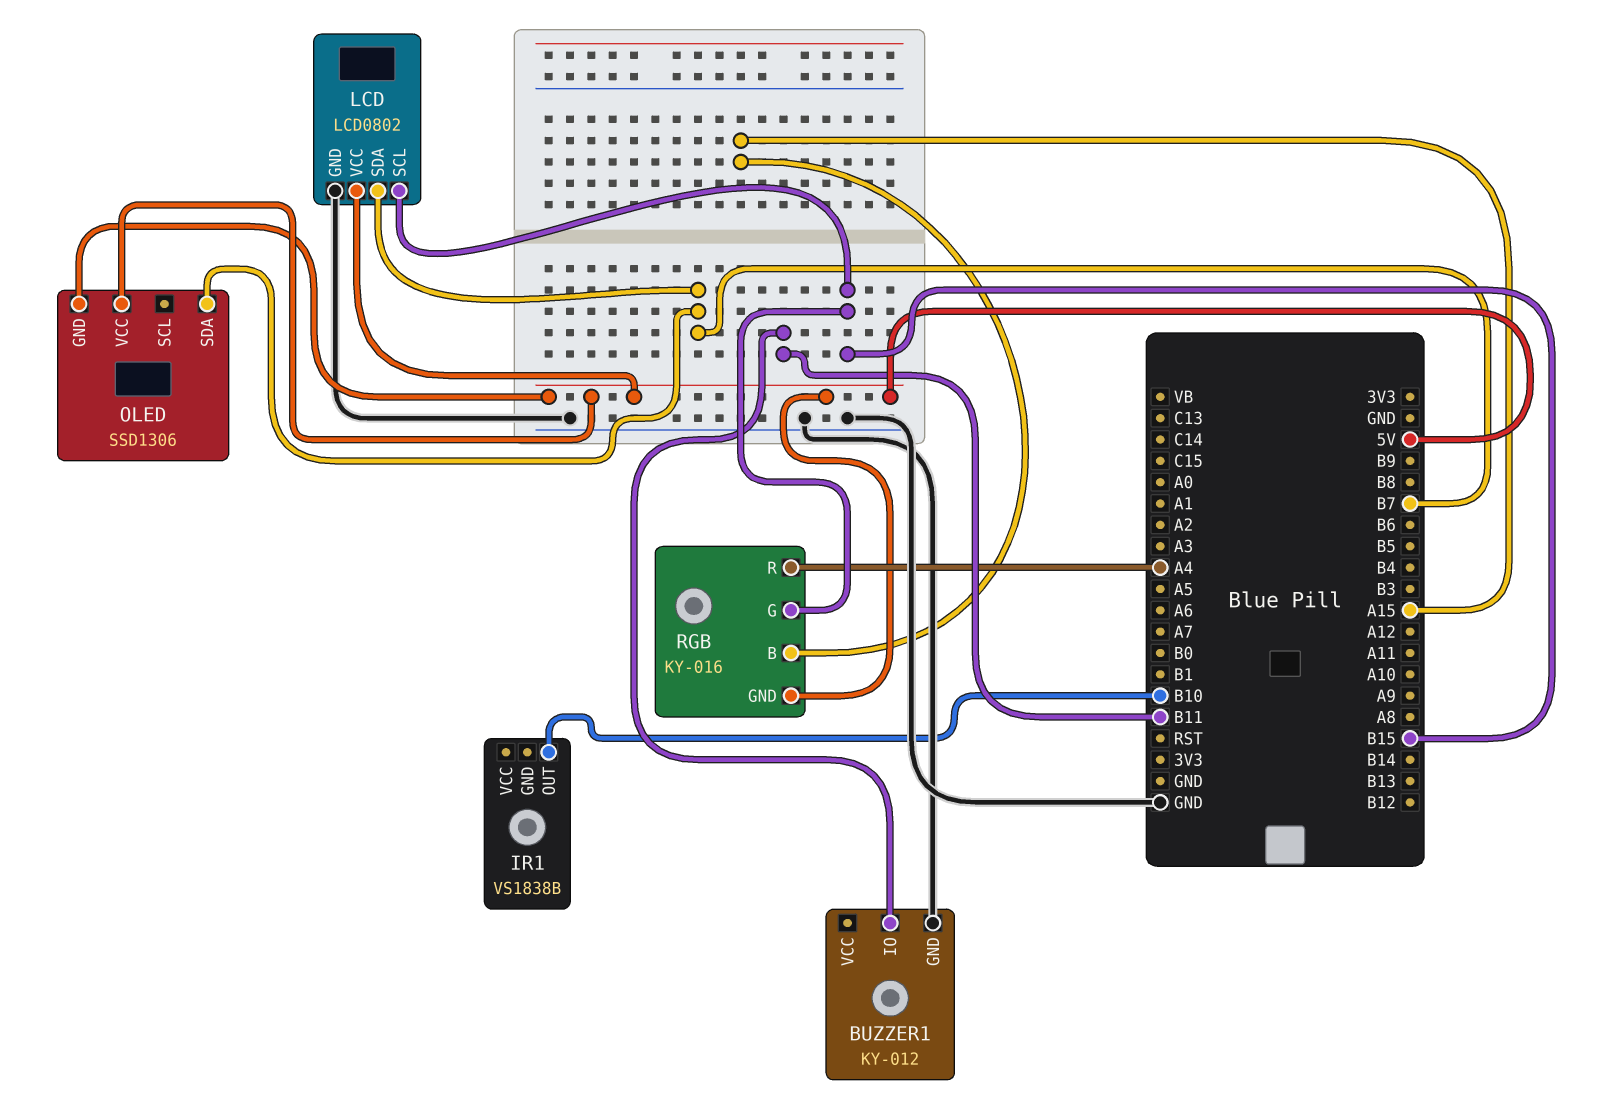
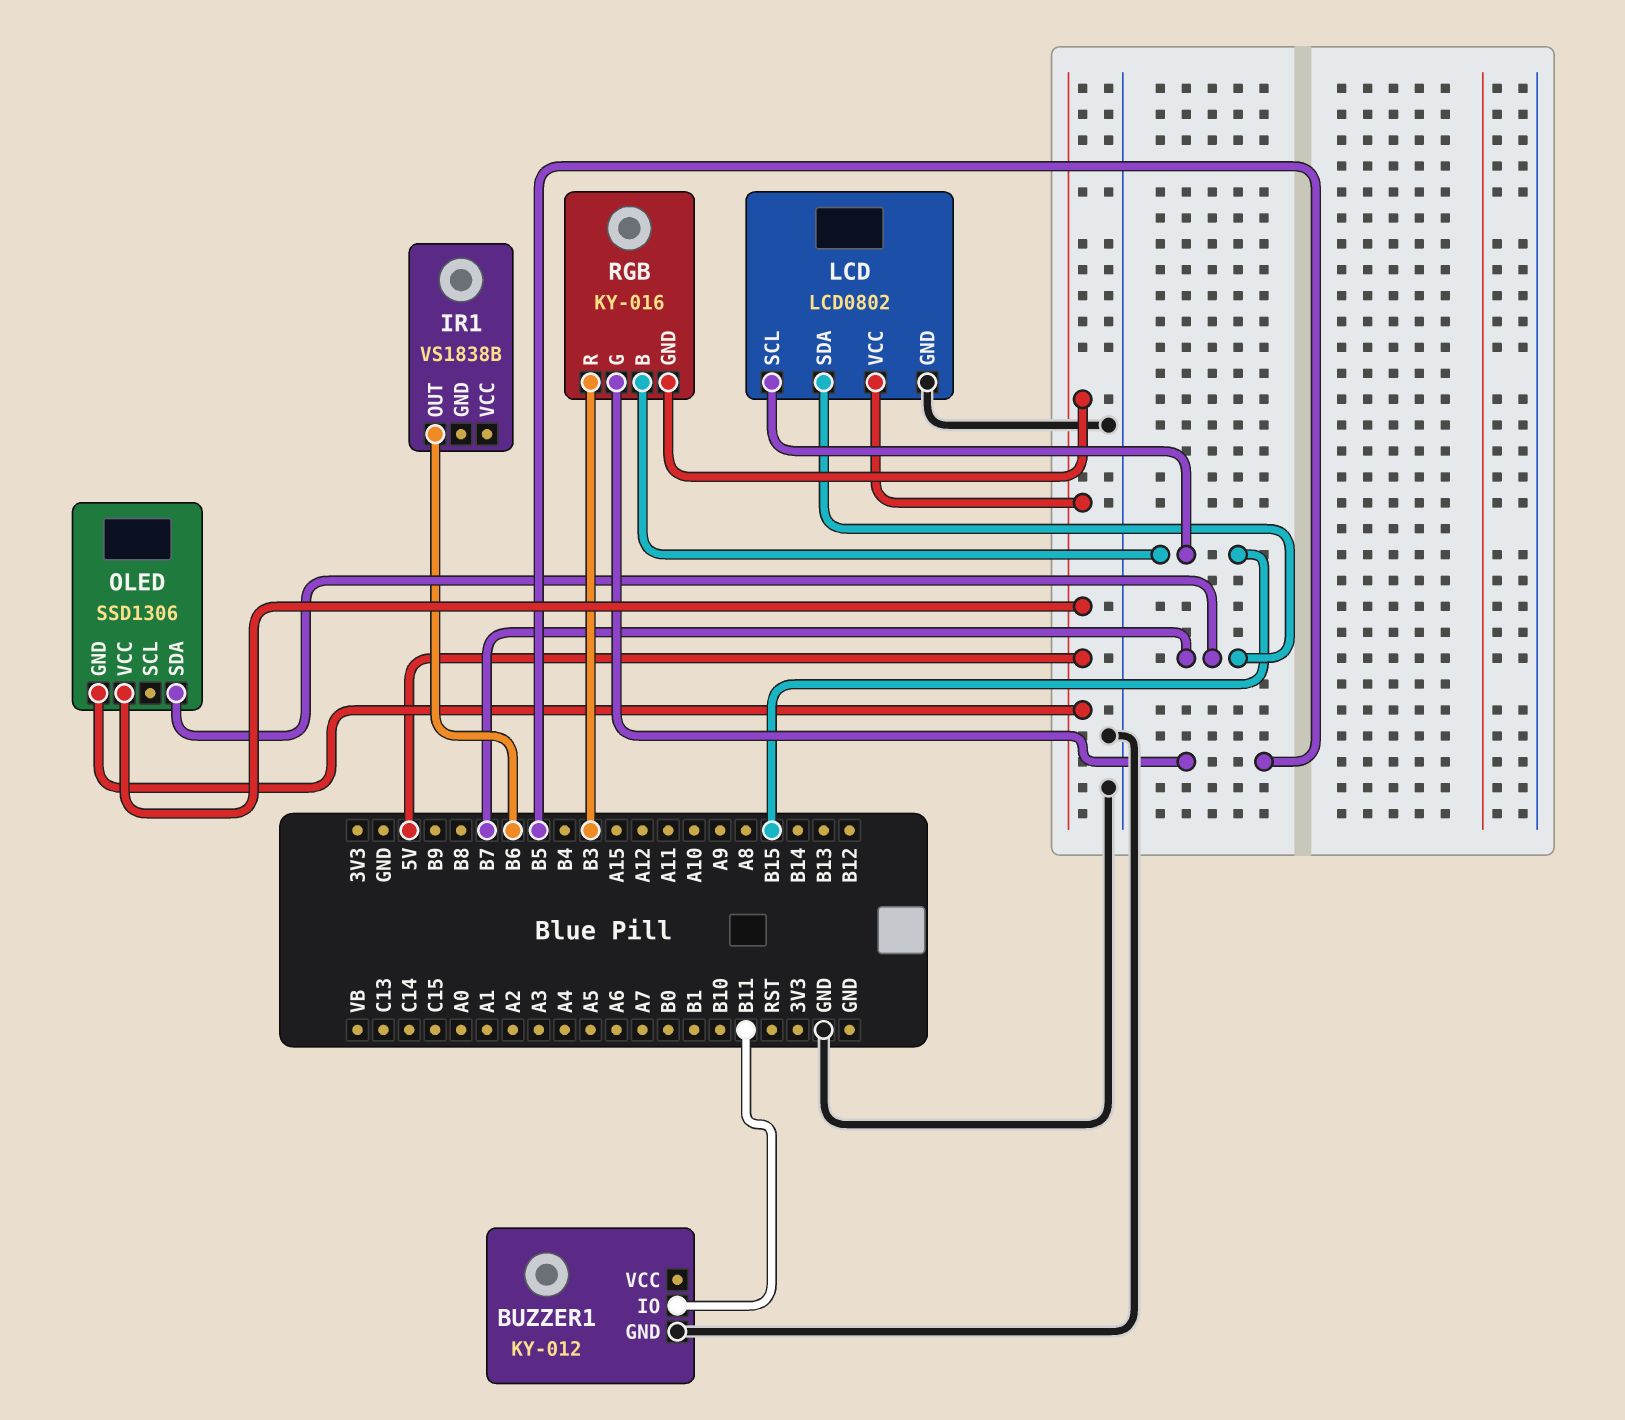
IR1 pin OUT: B10 -> B6
RGB pin B: A15 -> B15
RGB pin G: B15 -> B5
RGB pin R: A4 -> B3

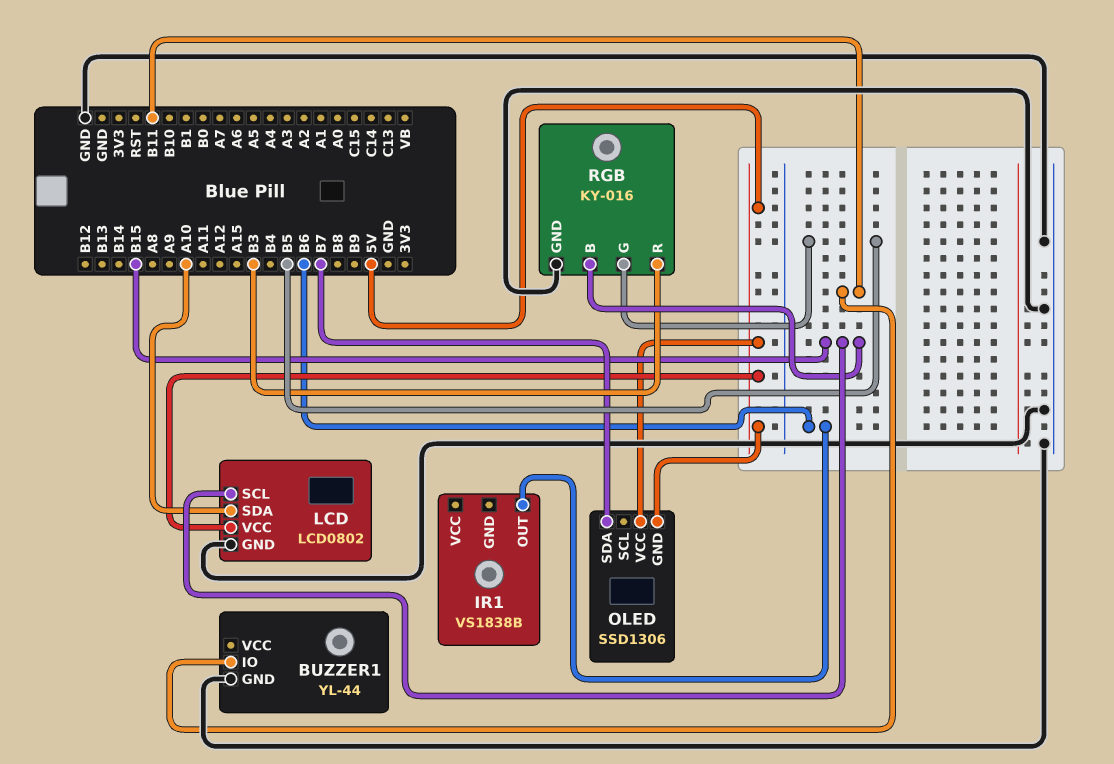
BUZZER1: KY-012 -> YL-44
LCD pin SDA: B7 -> A10
RGB pin GND: 5V -> GND

